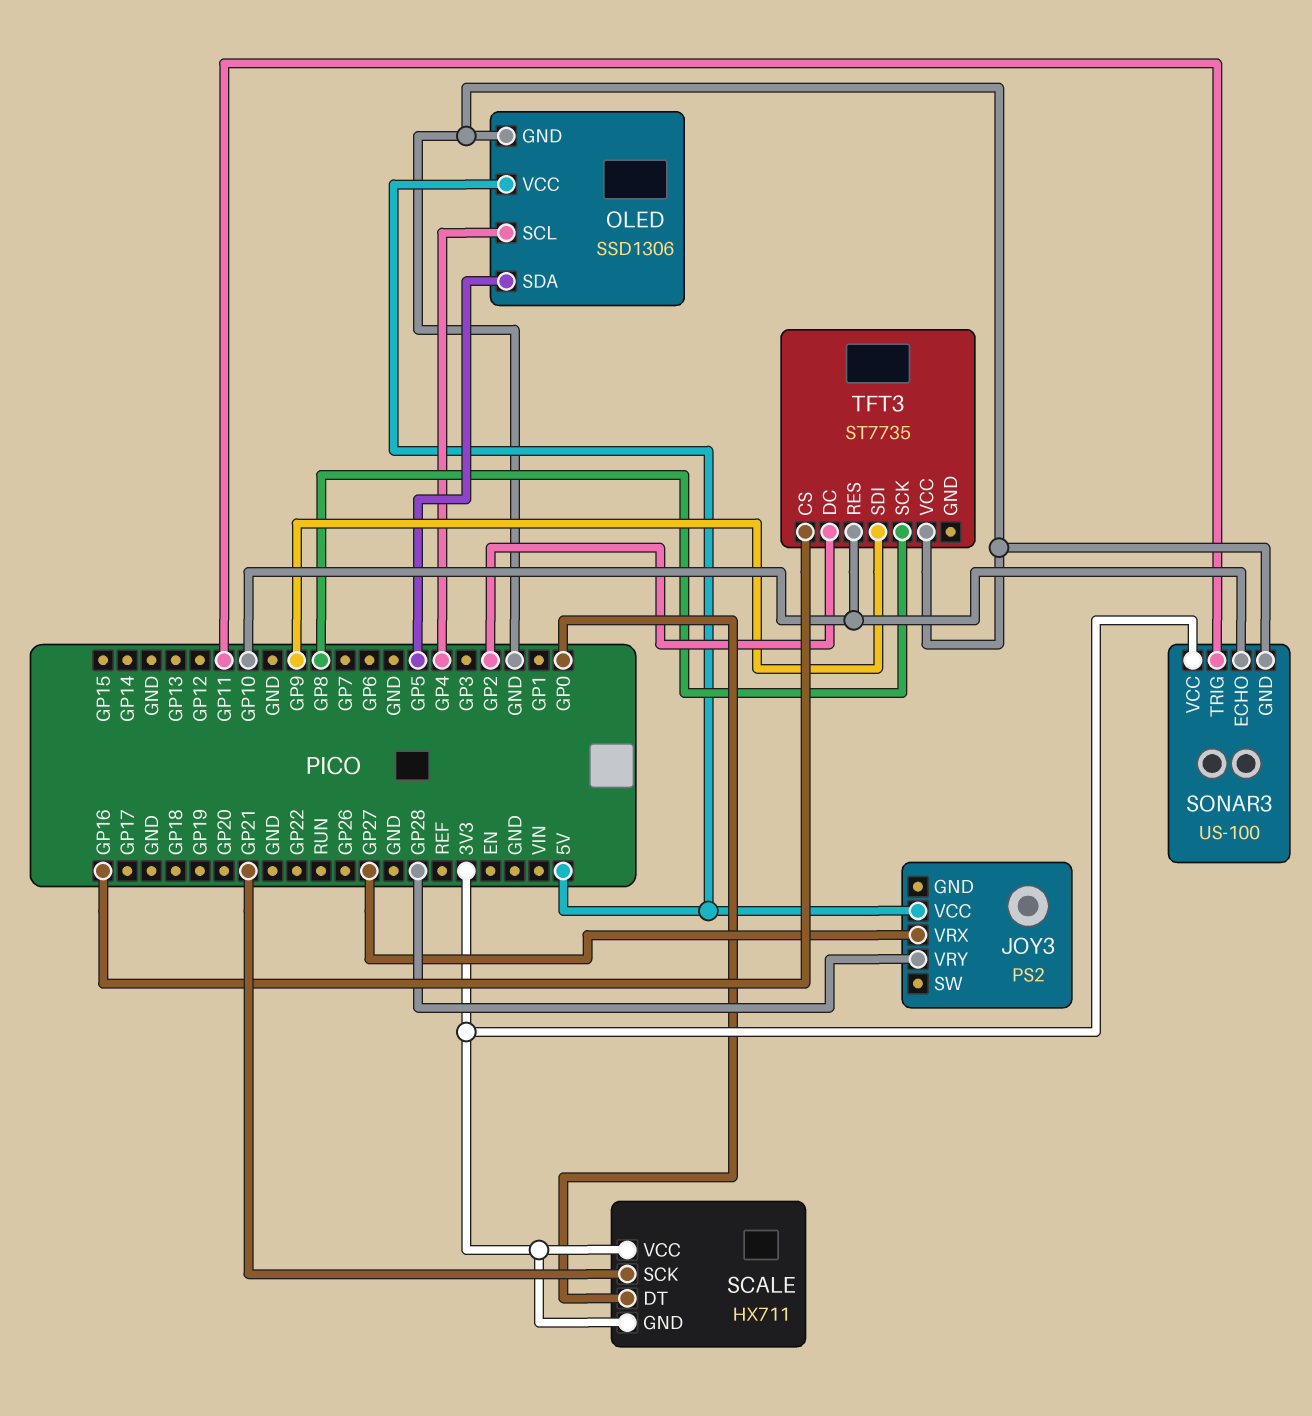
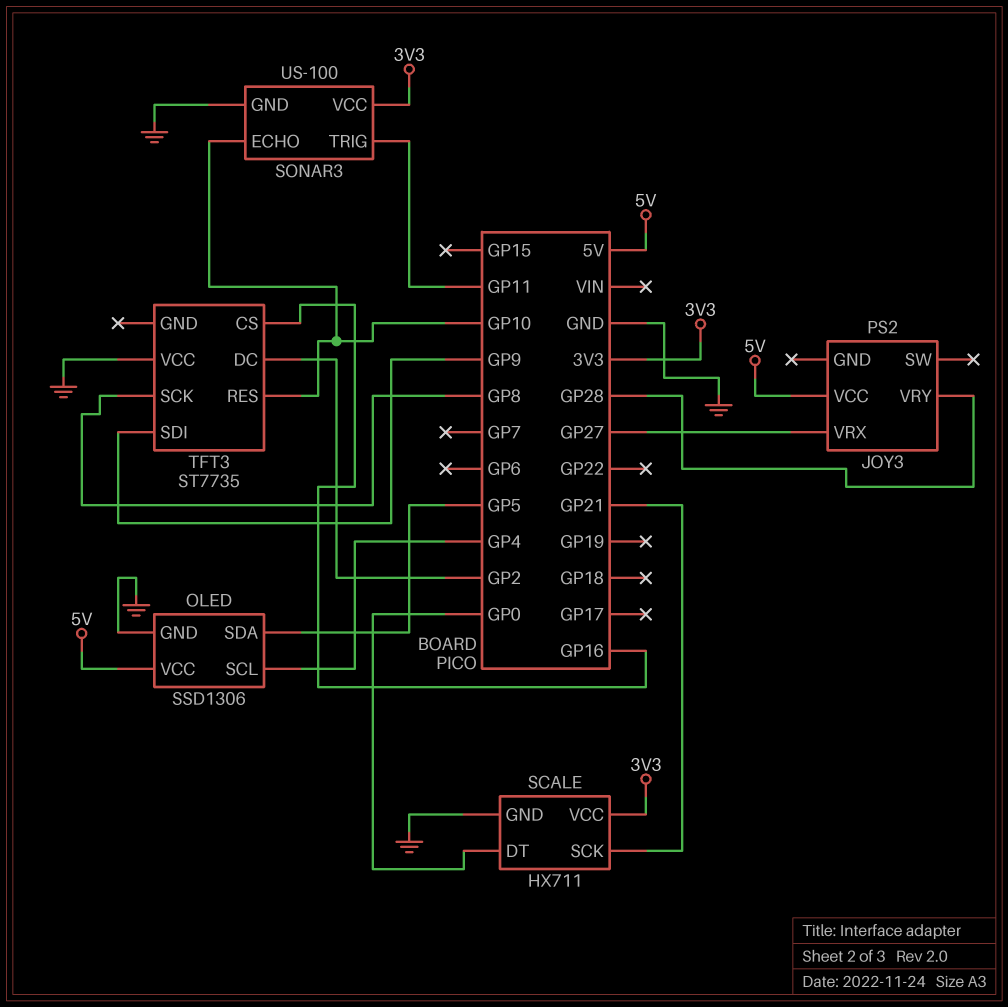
SCALE pin GND: 3V3 -> GND

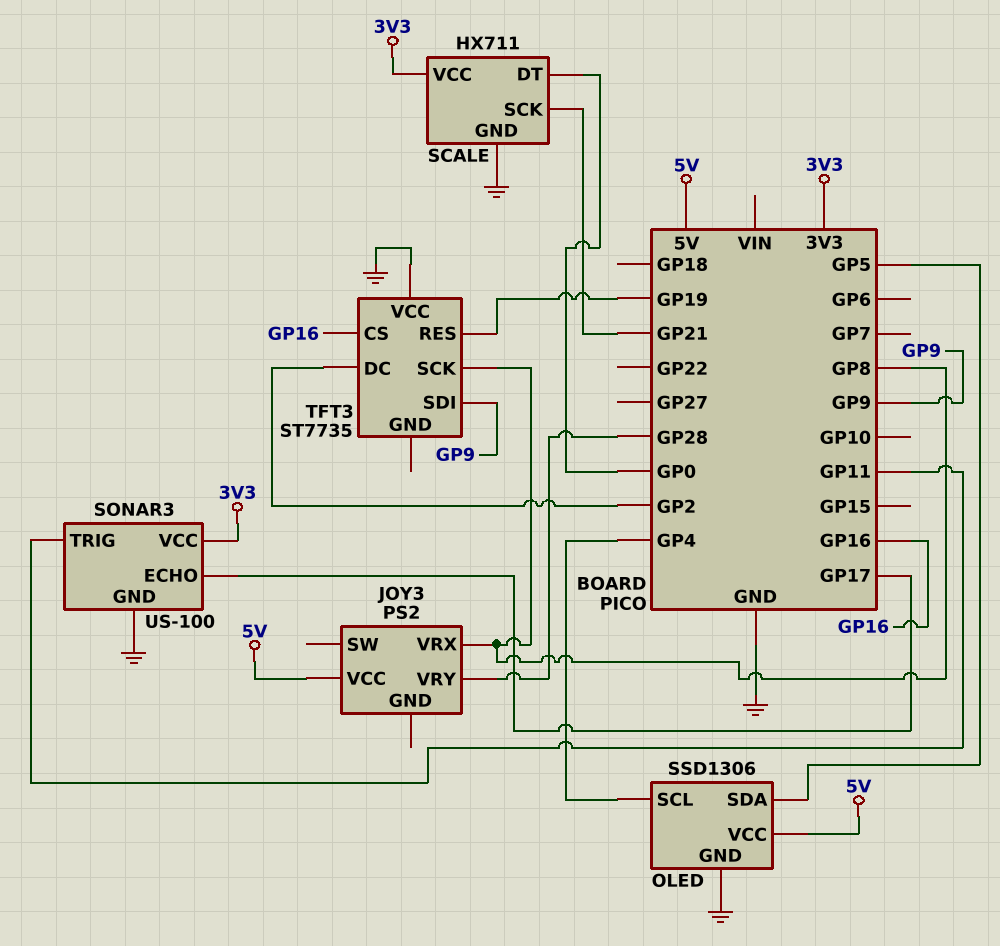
JOY3 pin VRX: GP27 -> GP8
SONAR3 pin ECHO: GP10 -> GP17
TFT3 pin RES: GP10 -> GP19

